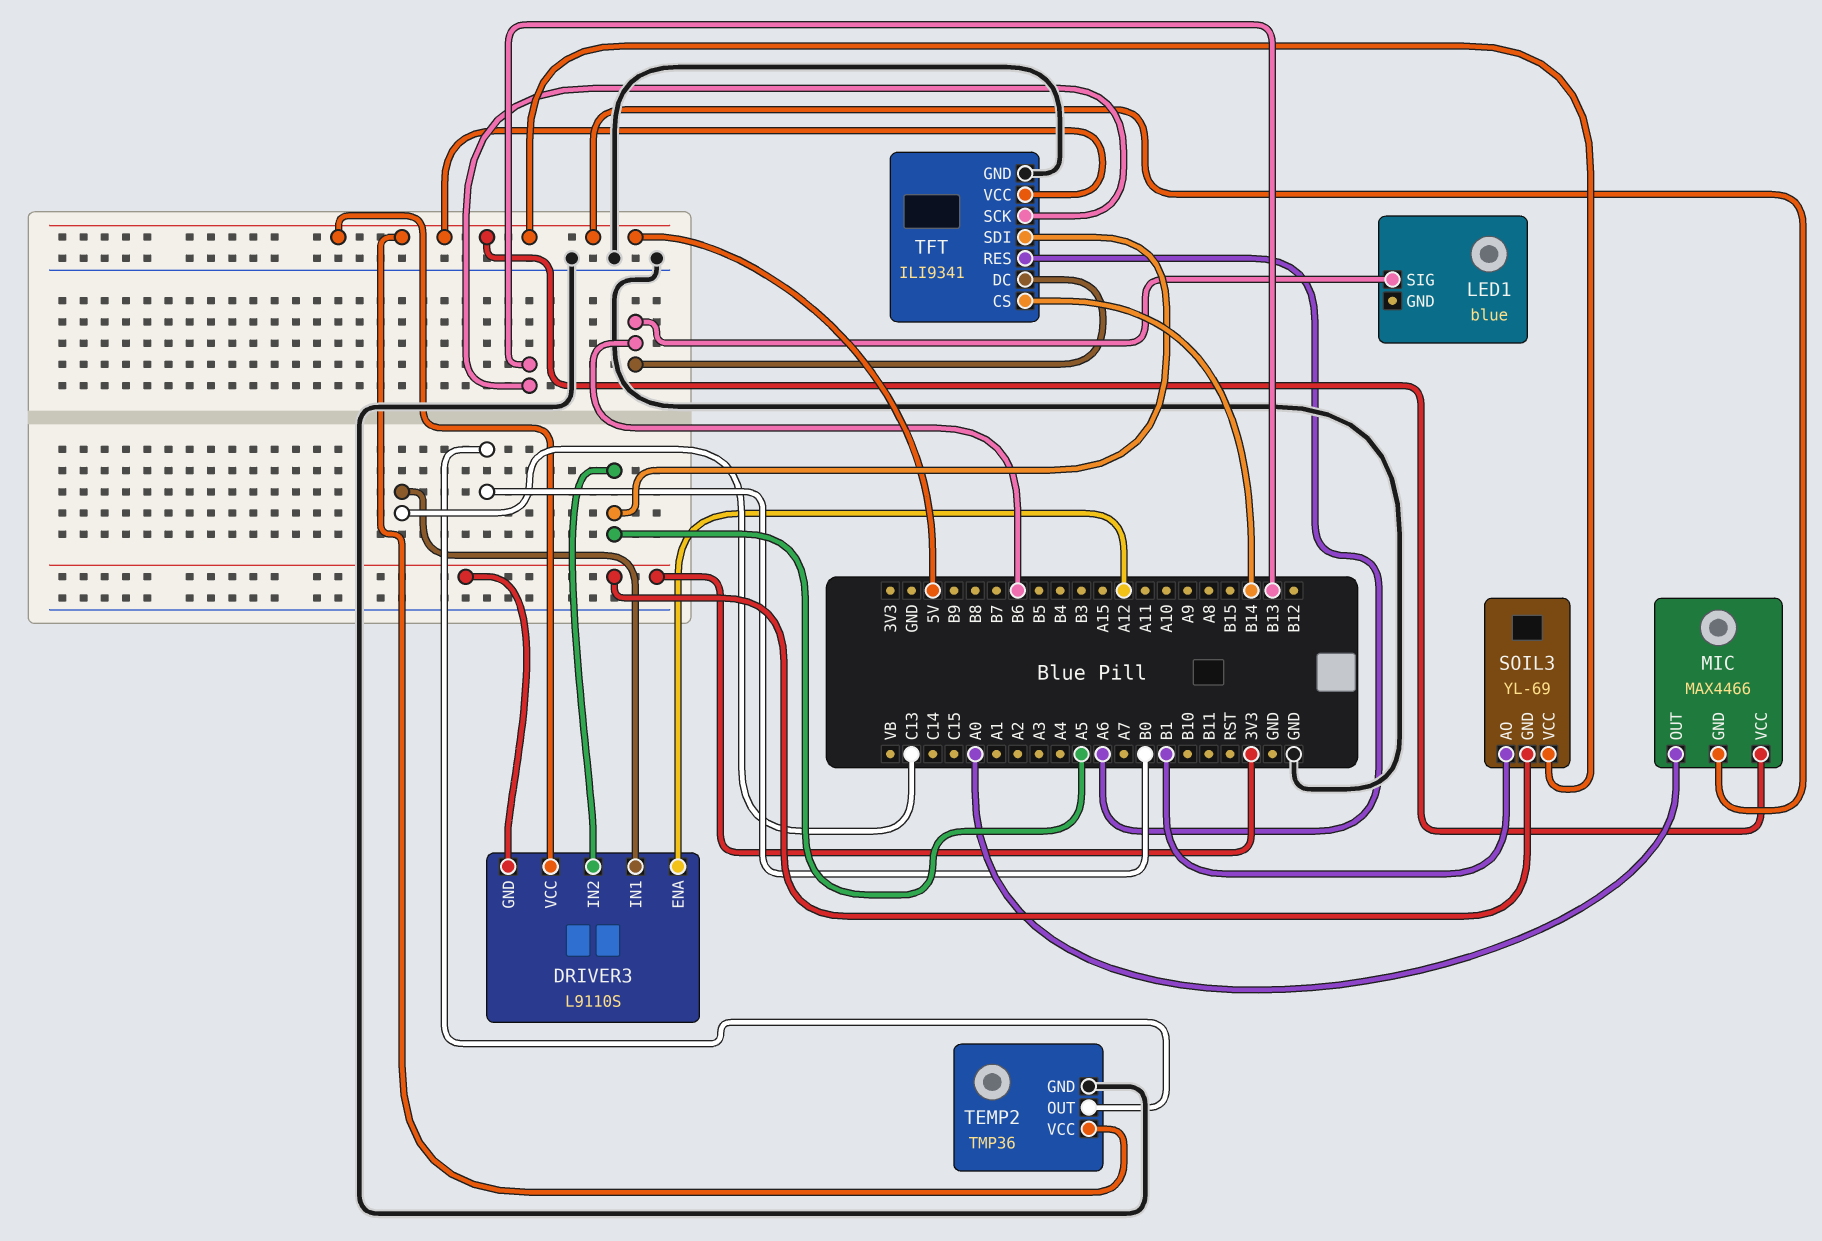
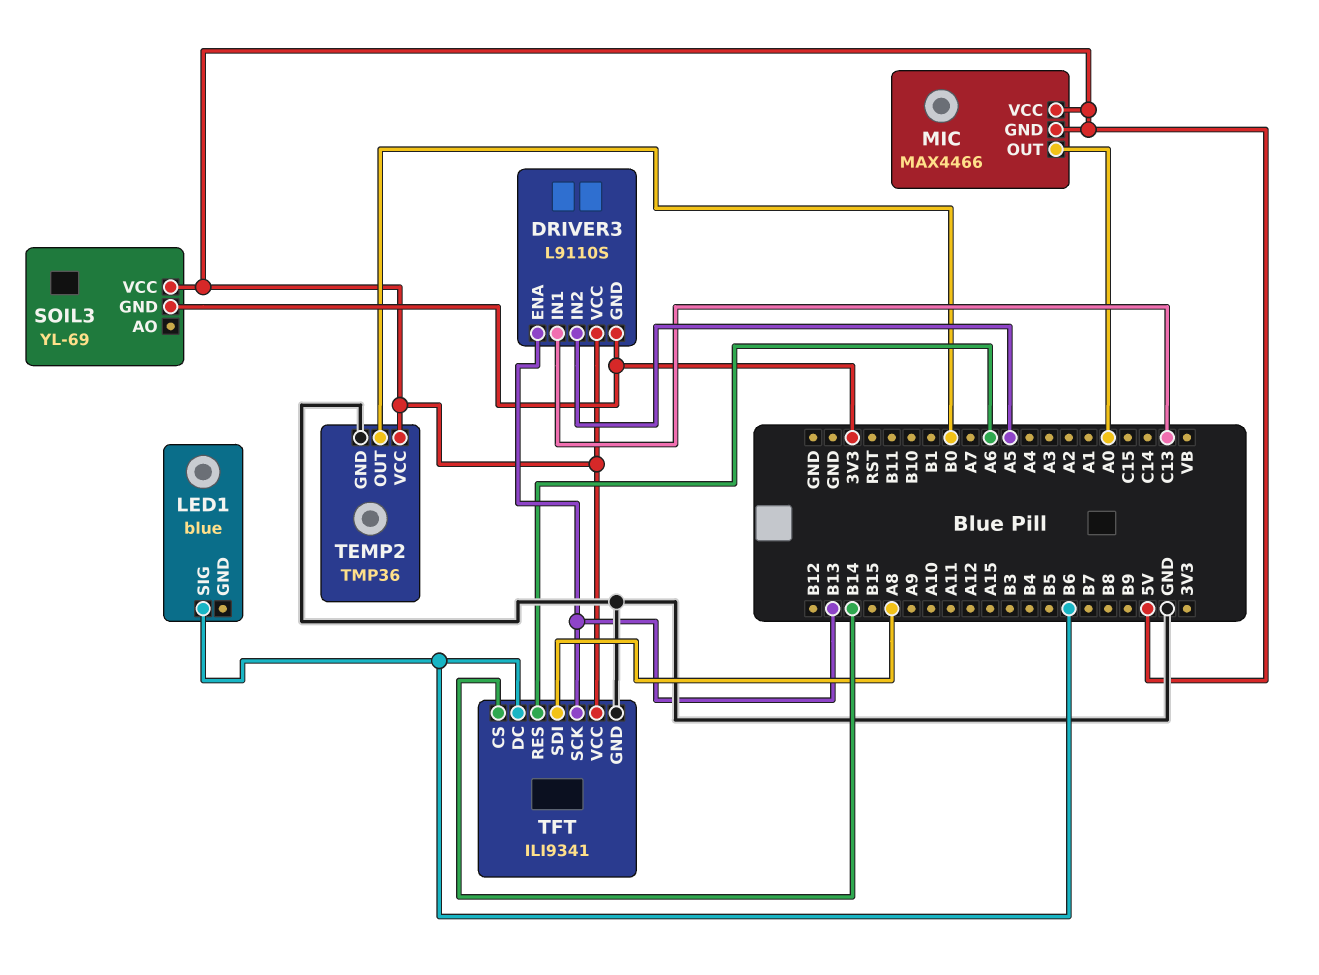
DRIVER3 pin ENA: A12 -> B13
SOIL3 pin AO: B1 -> none
TFT pin SDI: A5 -> A8

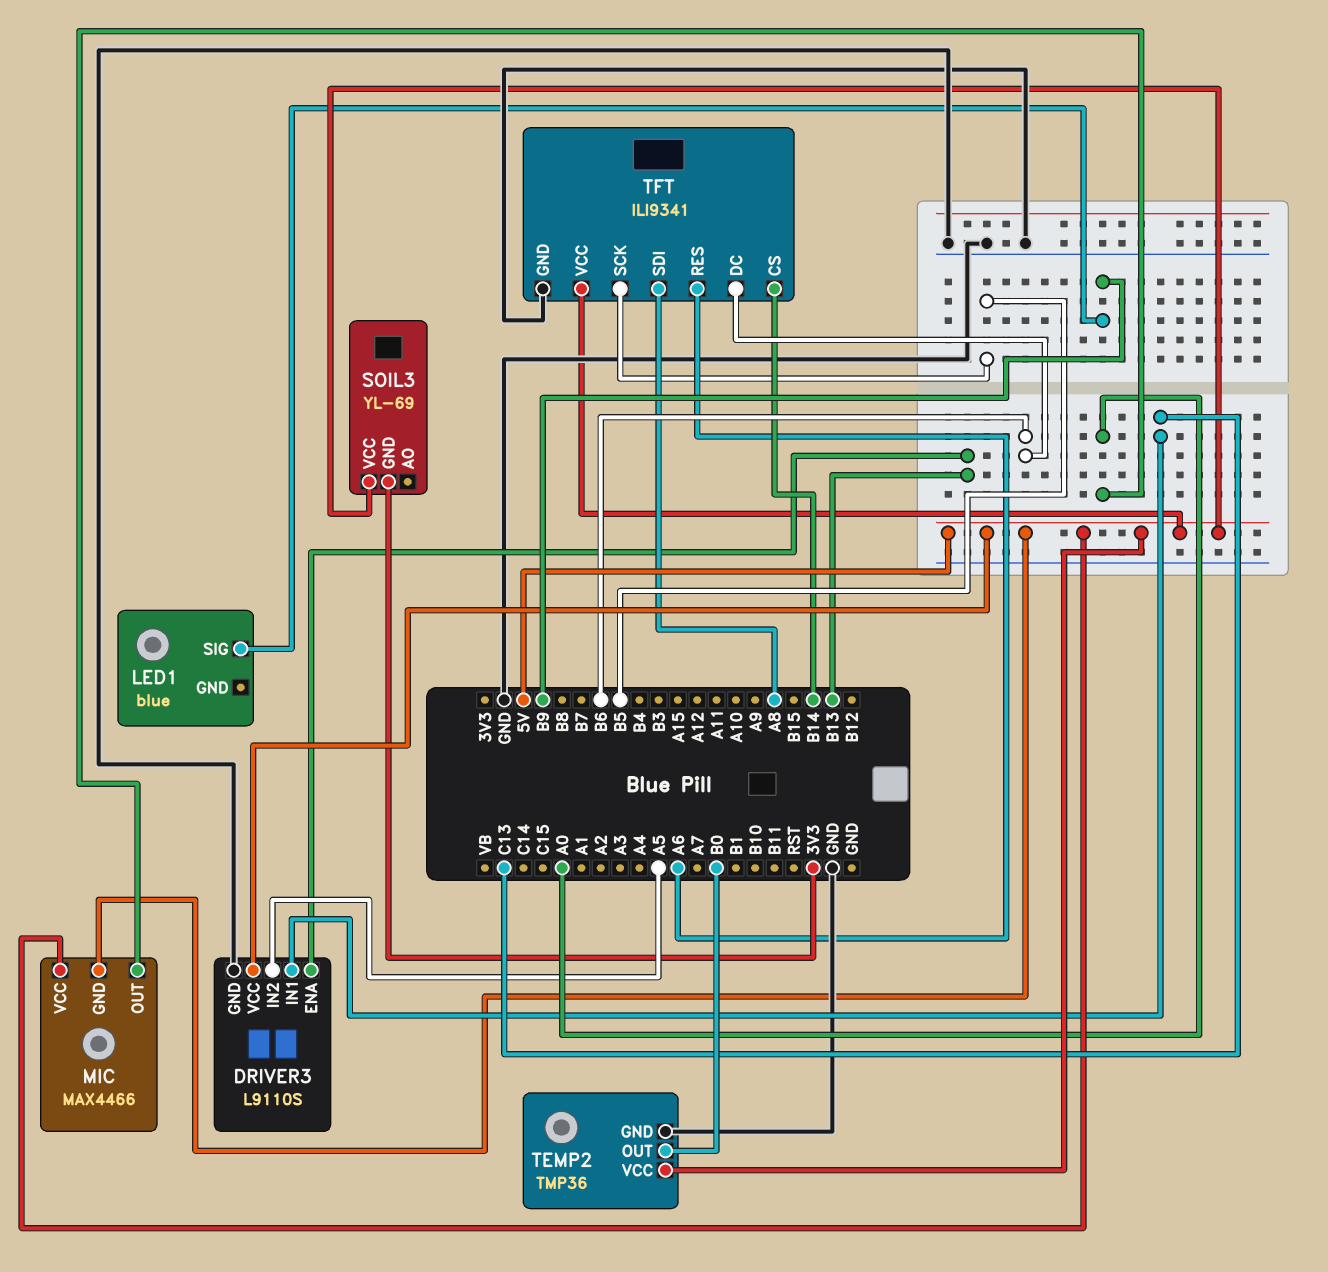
DRIVER3 pin GND: 3V3 -> GND
LED1 pin SIG: B6 -> B9
TFT pin SCK: B13 -> B5

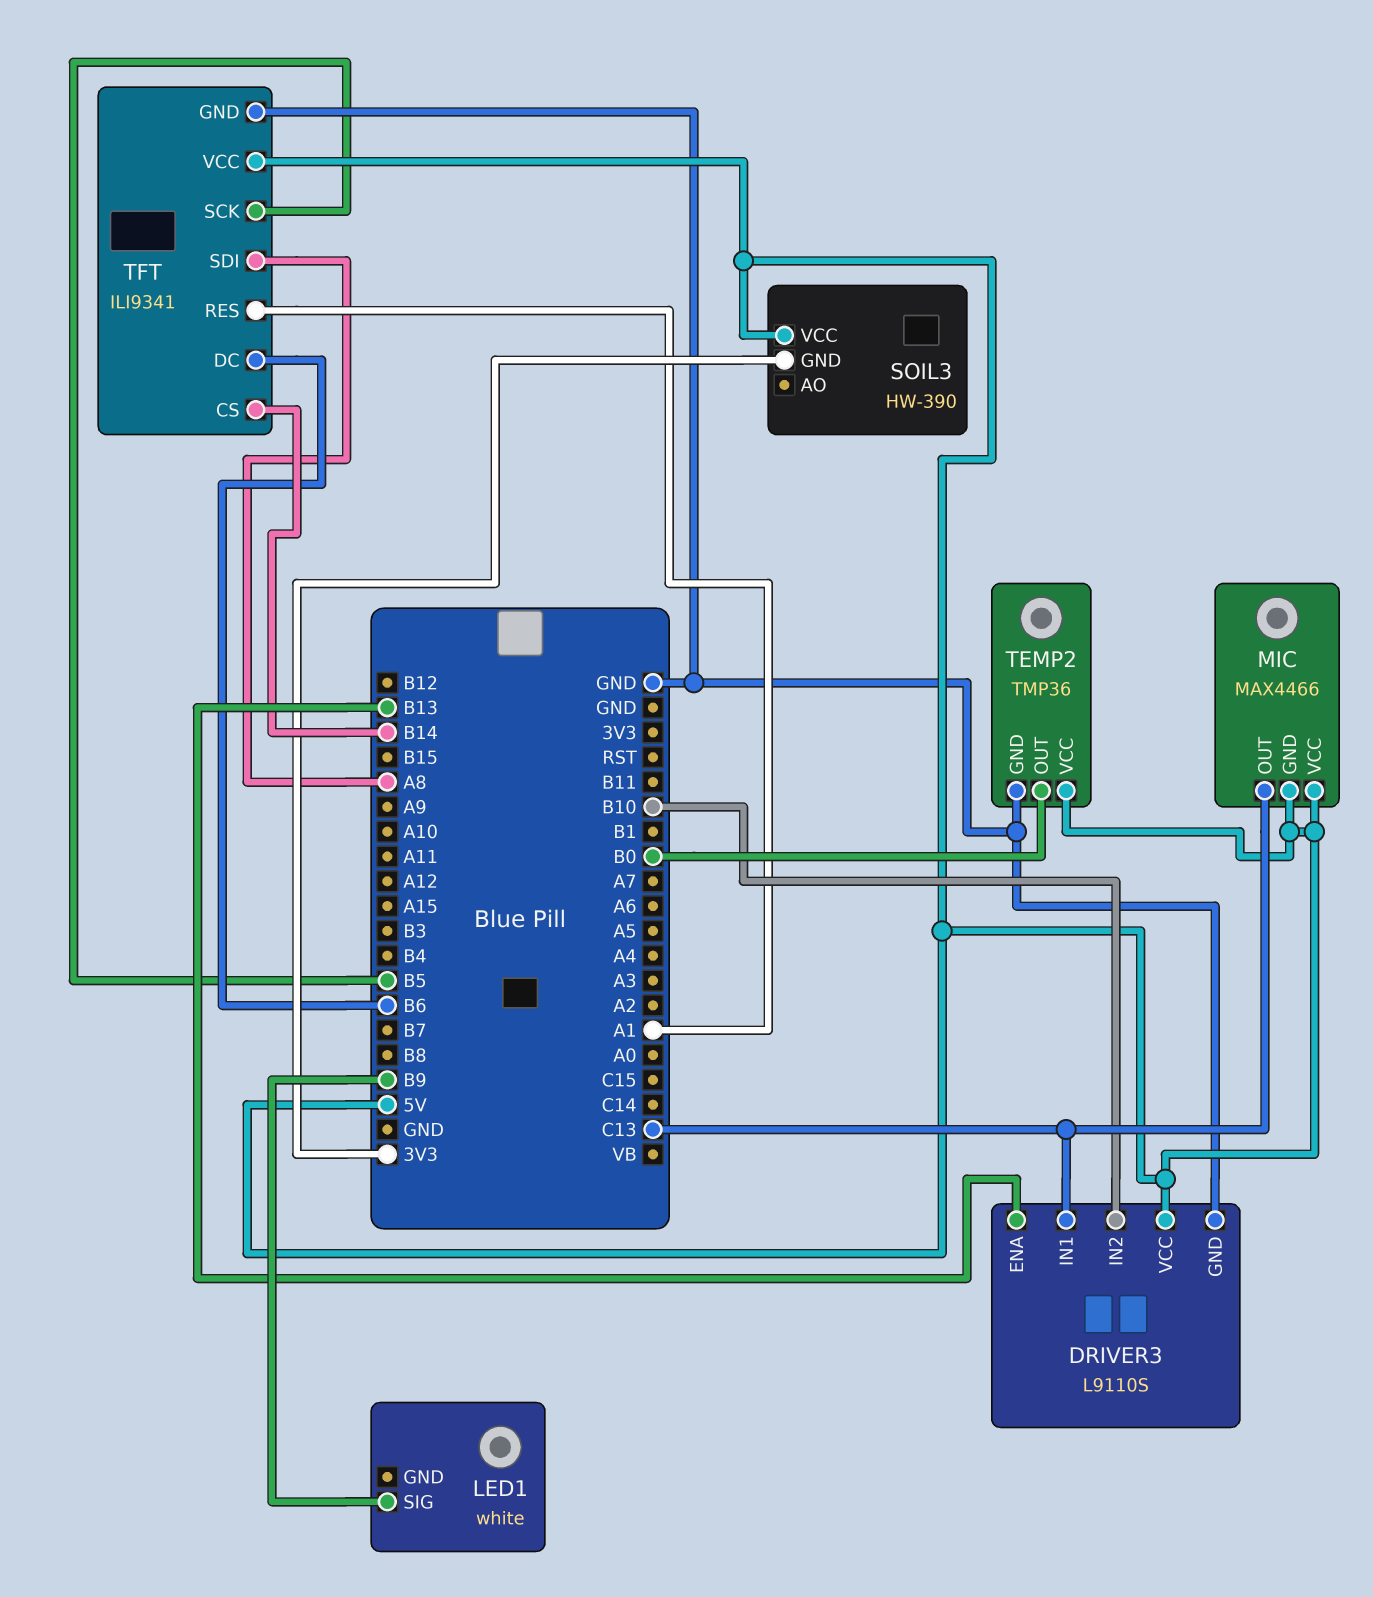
DRIVER3 pin IN2: A5 -> B10
LED1: blue -> white
MIC pin OUT: A0 -> C13
SOIL3: YL-69 -> HW-390
TFT pin RES: A6 -> A1

